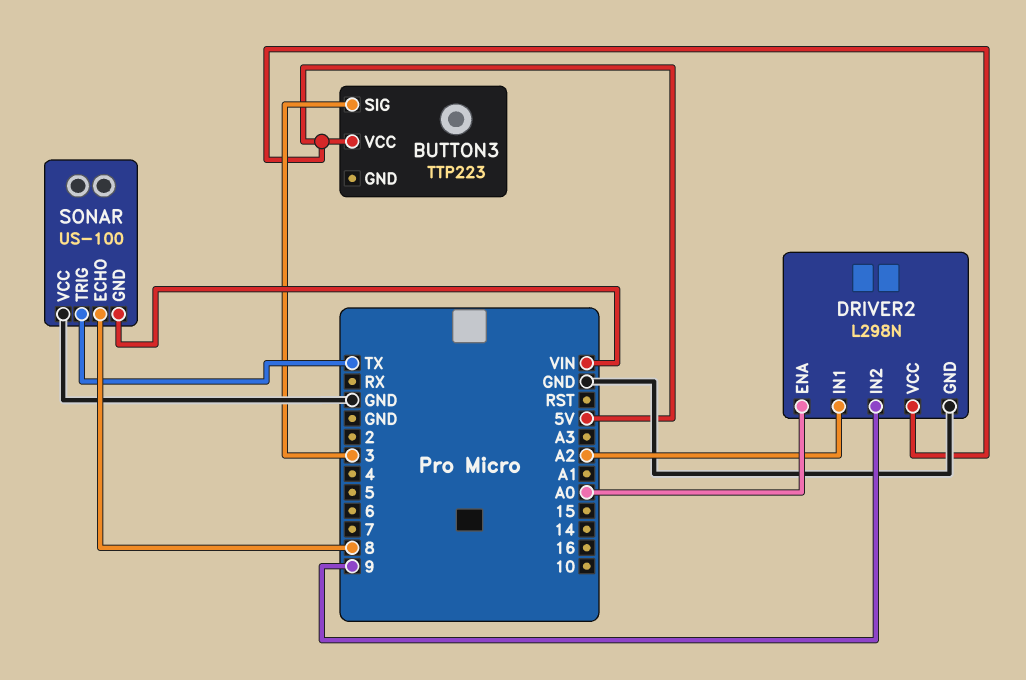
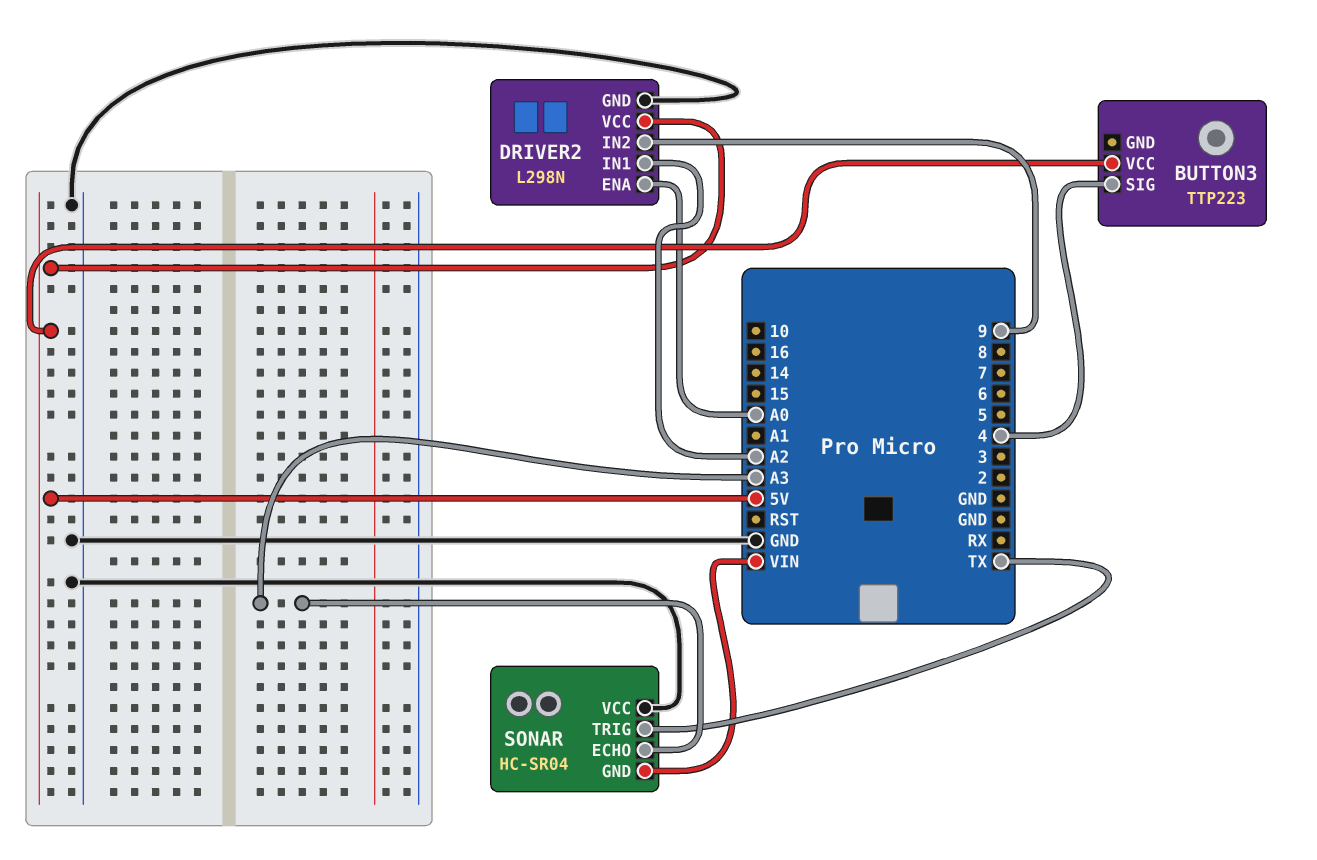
BUTTON3 pin SIG: 3 -> 4
SONAR: US-100 -> HC-SR04
SONAR pin ECHO: 8 -> A3

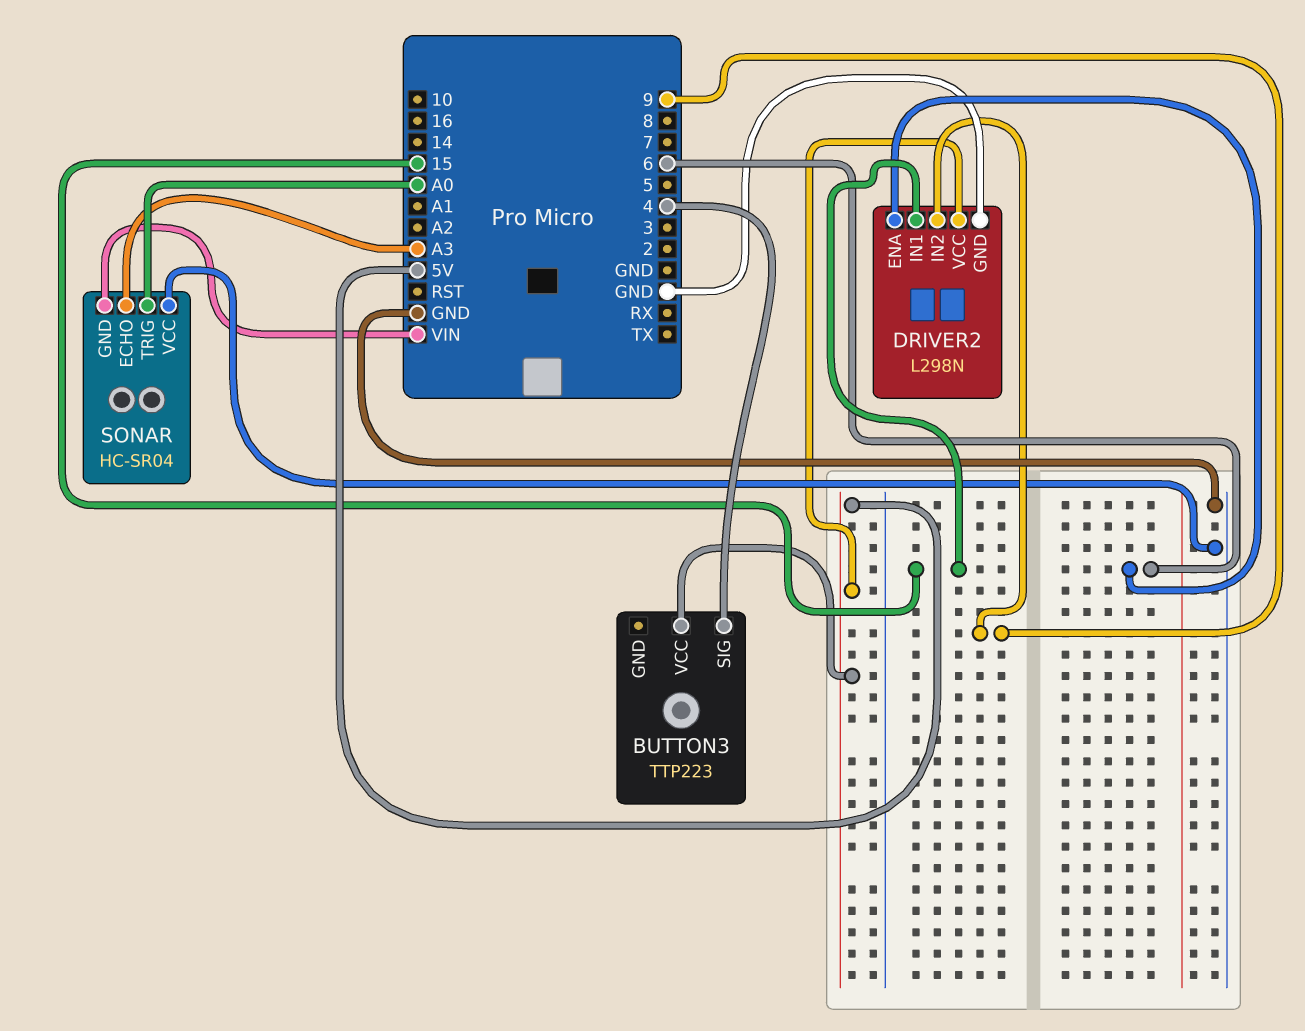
DRIVER2 pin ENA: A0 -> 6
DRIVER2 pin IN1: A2 -> 15
SONAR pin TRIG: TX -> A0

